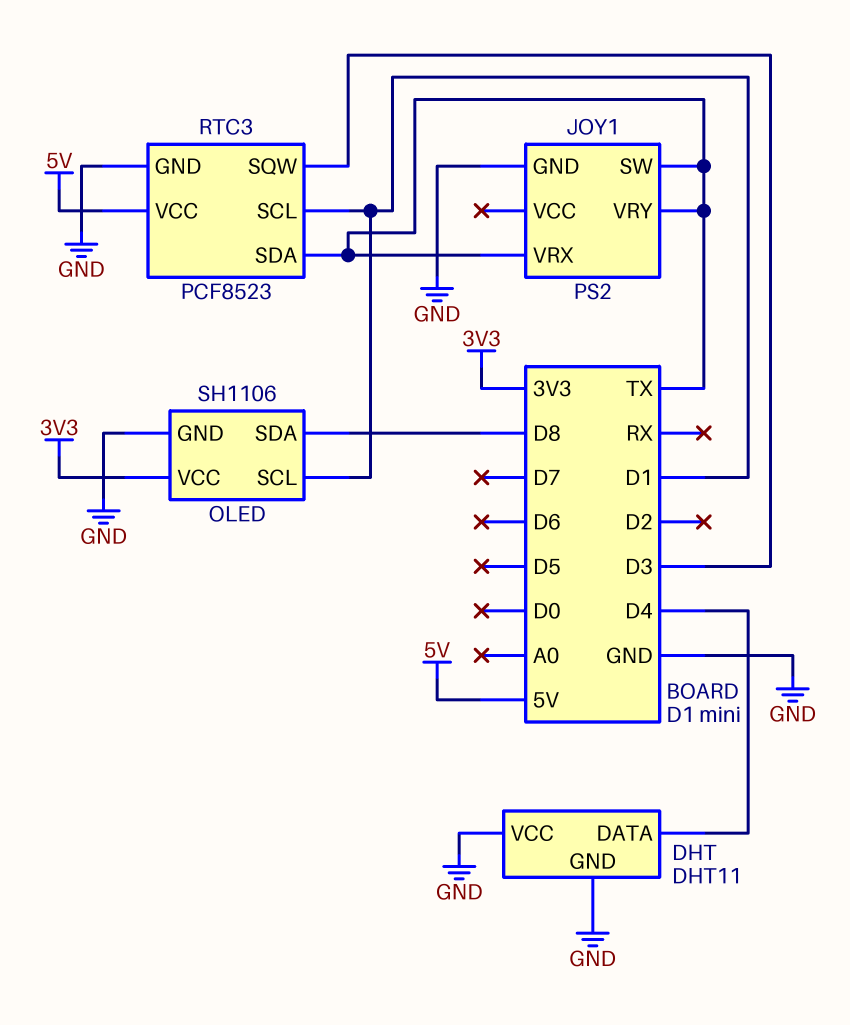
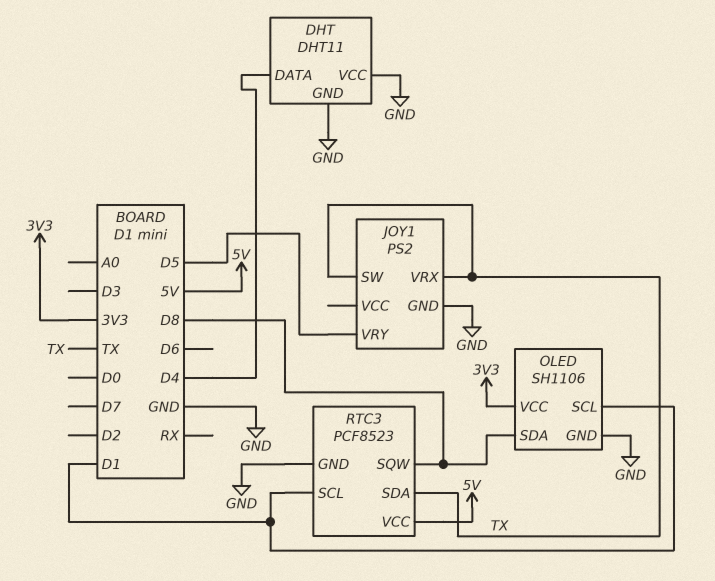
JOY1 pin VRY: TX -> D5
RTC3 pin SQW: D3 -> D8

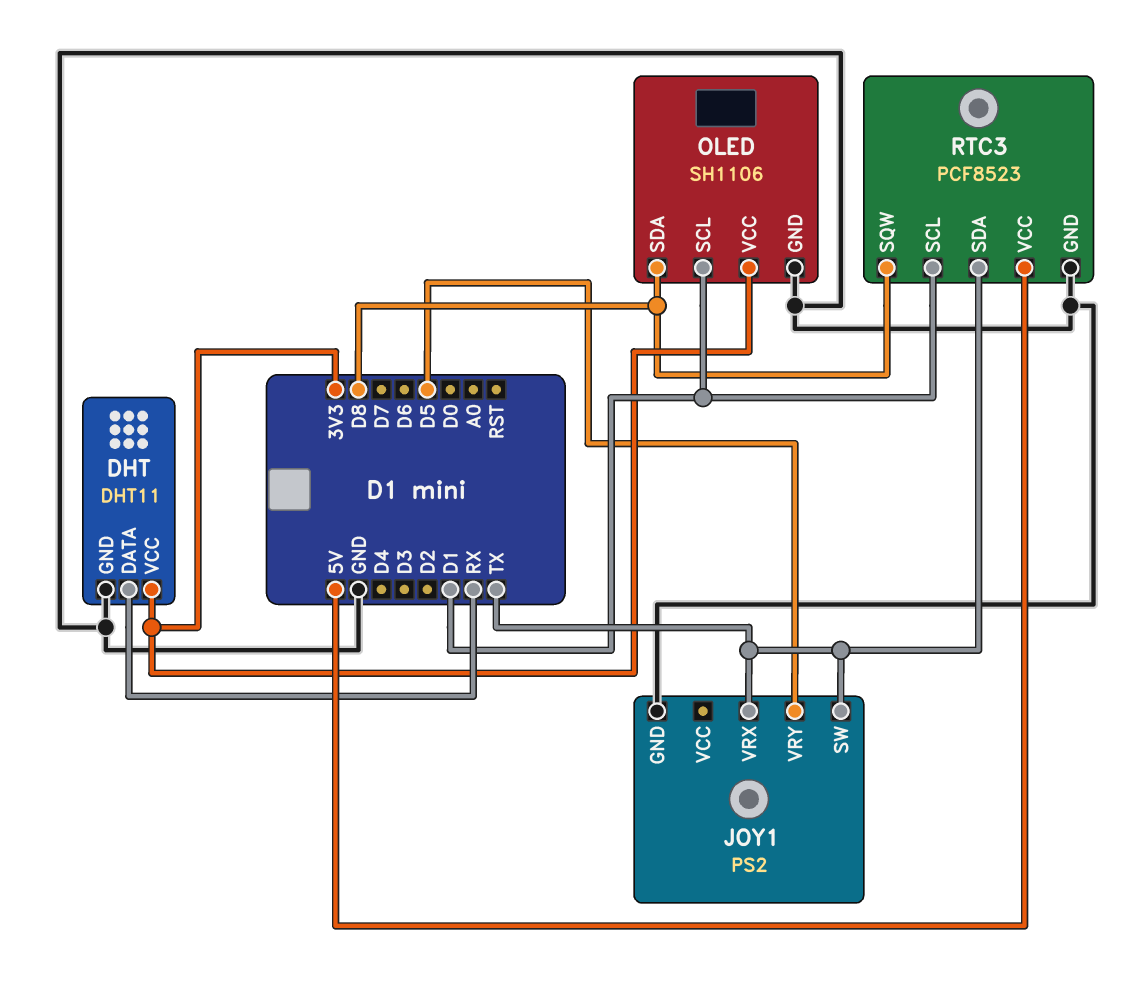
DHT pin DATA: D4 -> RX
DHT pin VCC: GND -> 3V3

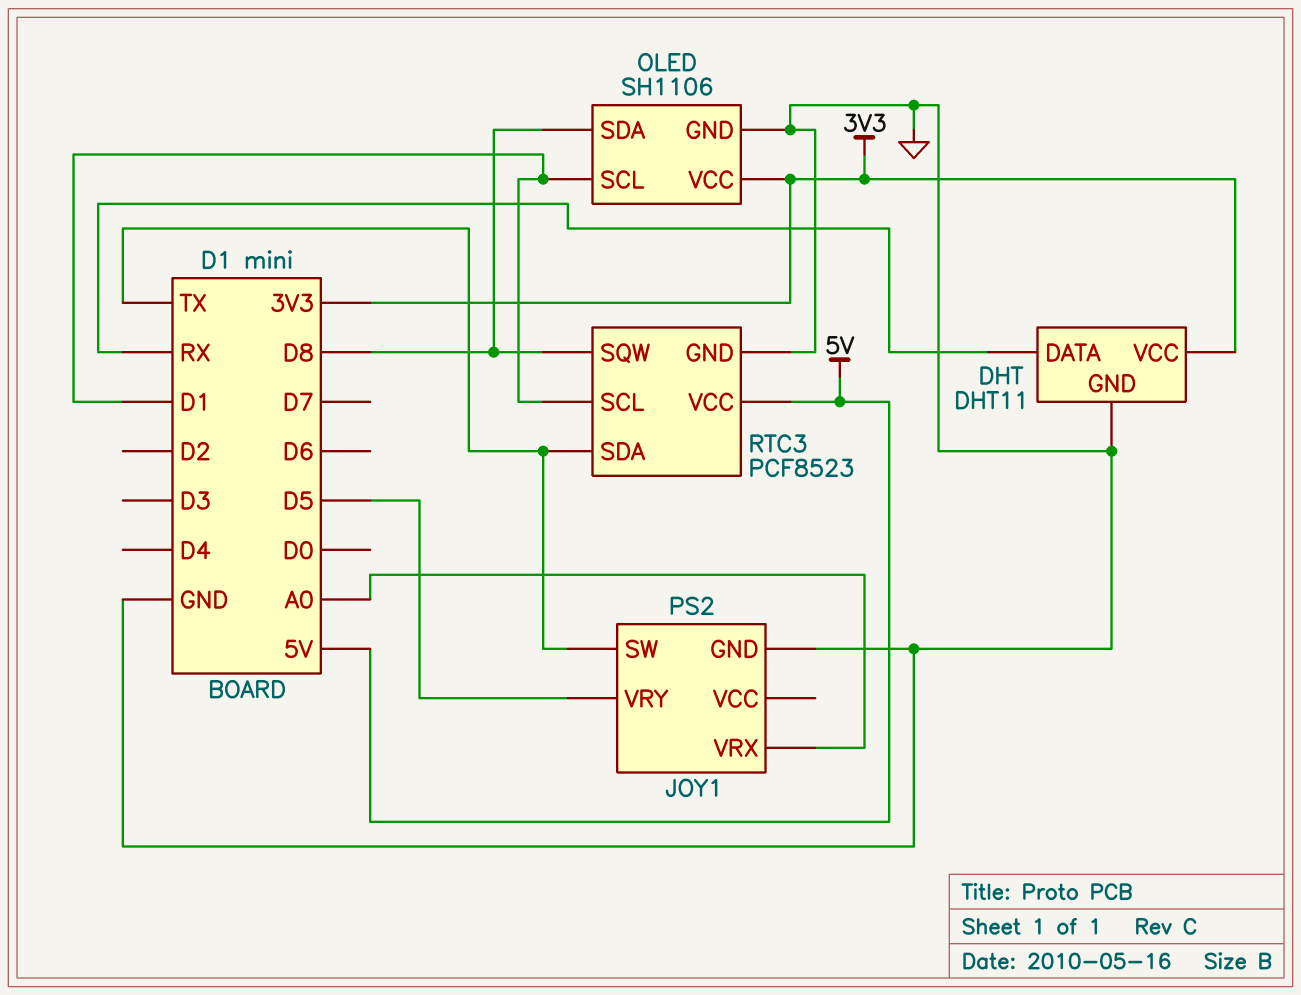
JOY1 pin VRX: TX -> A0

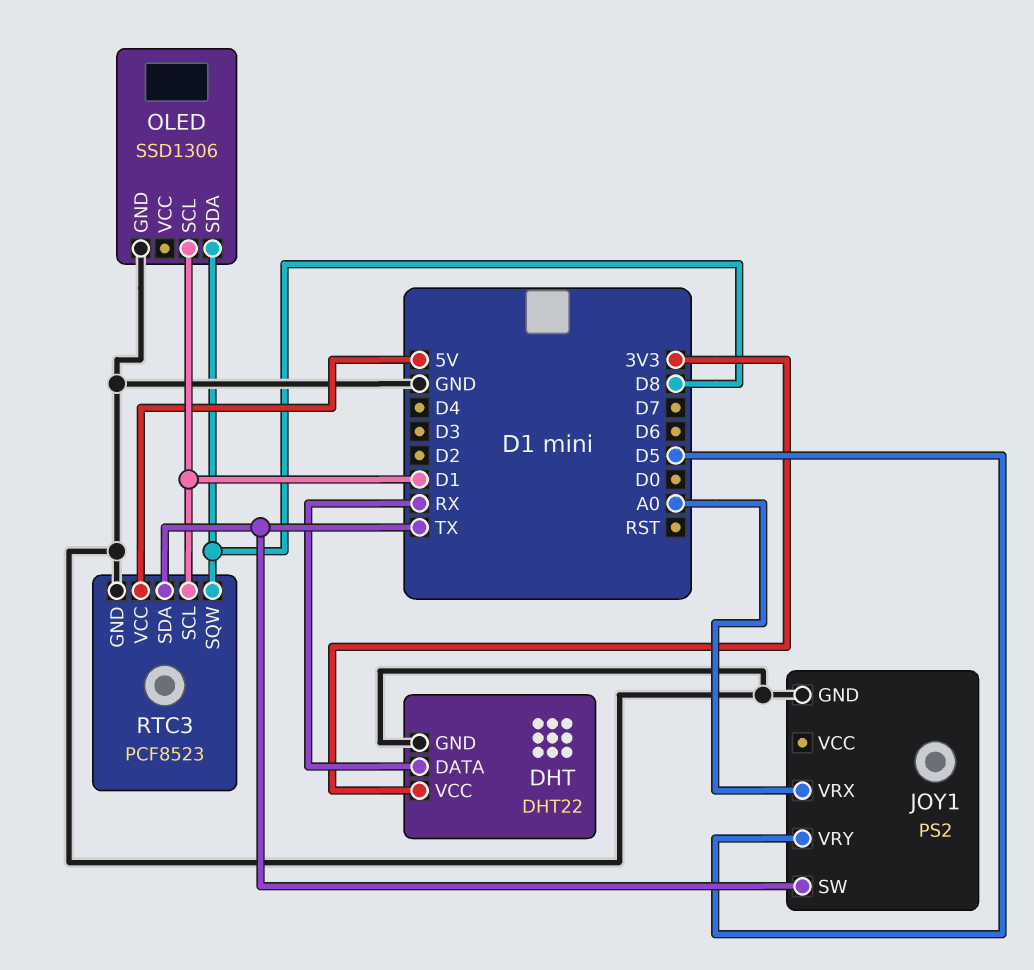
DHT: DHT11 -> DHT22
OLED: SH1106 -> SSD1306
OLED pin VCC: 3V3 -> none

